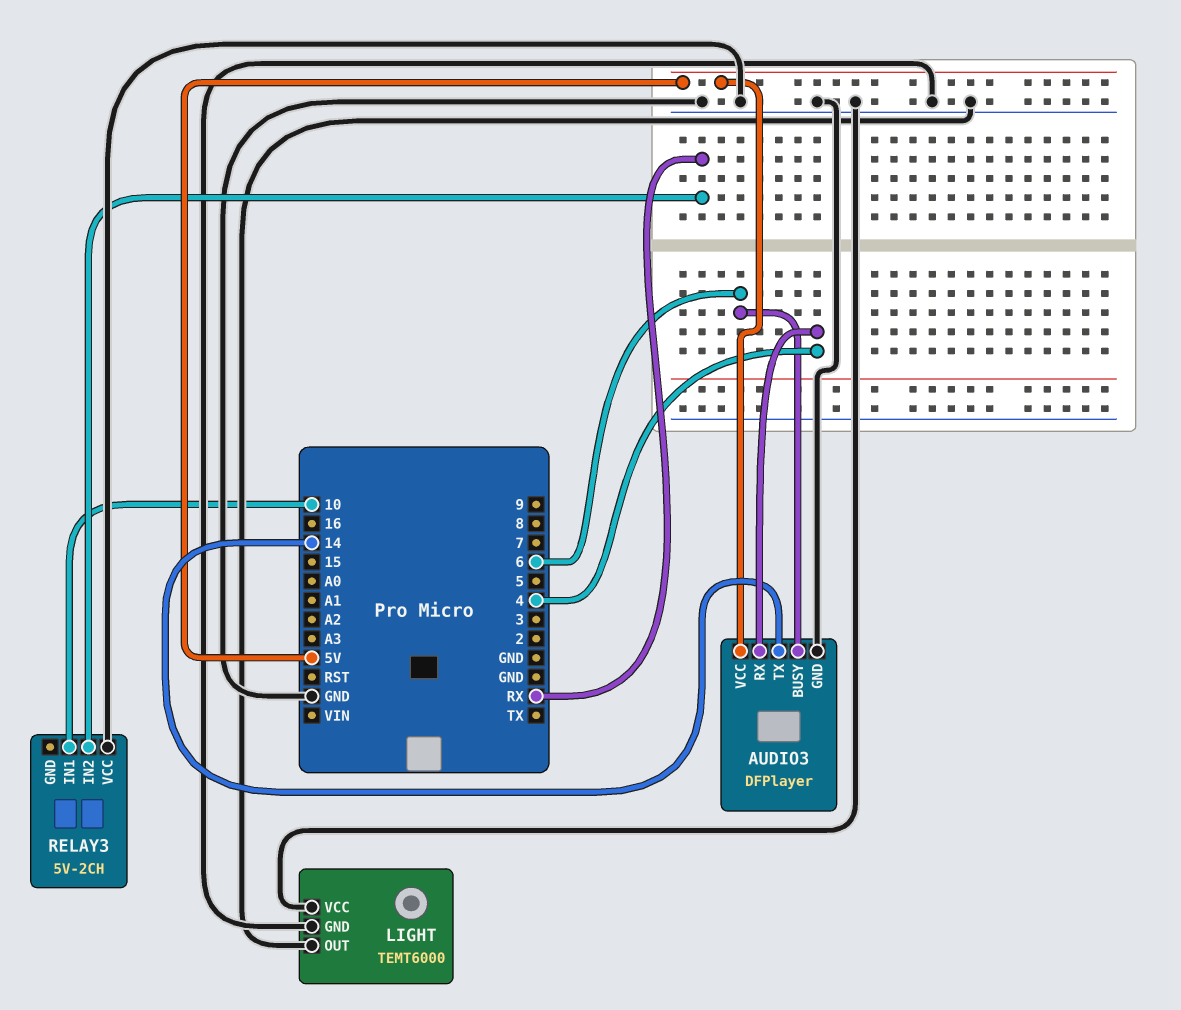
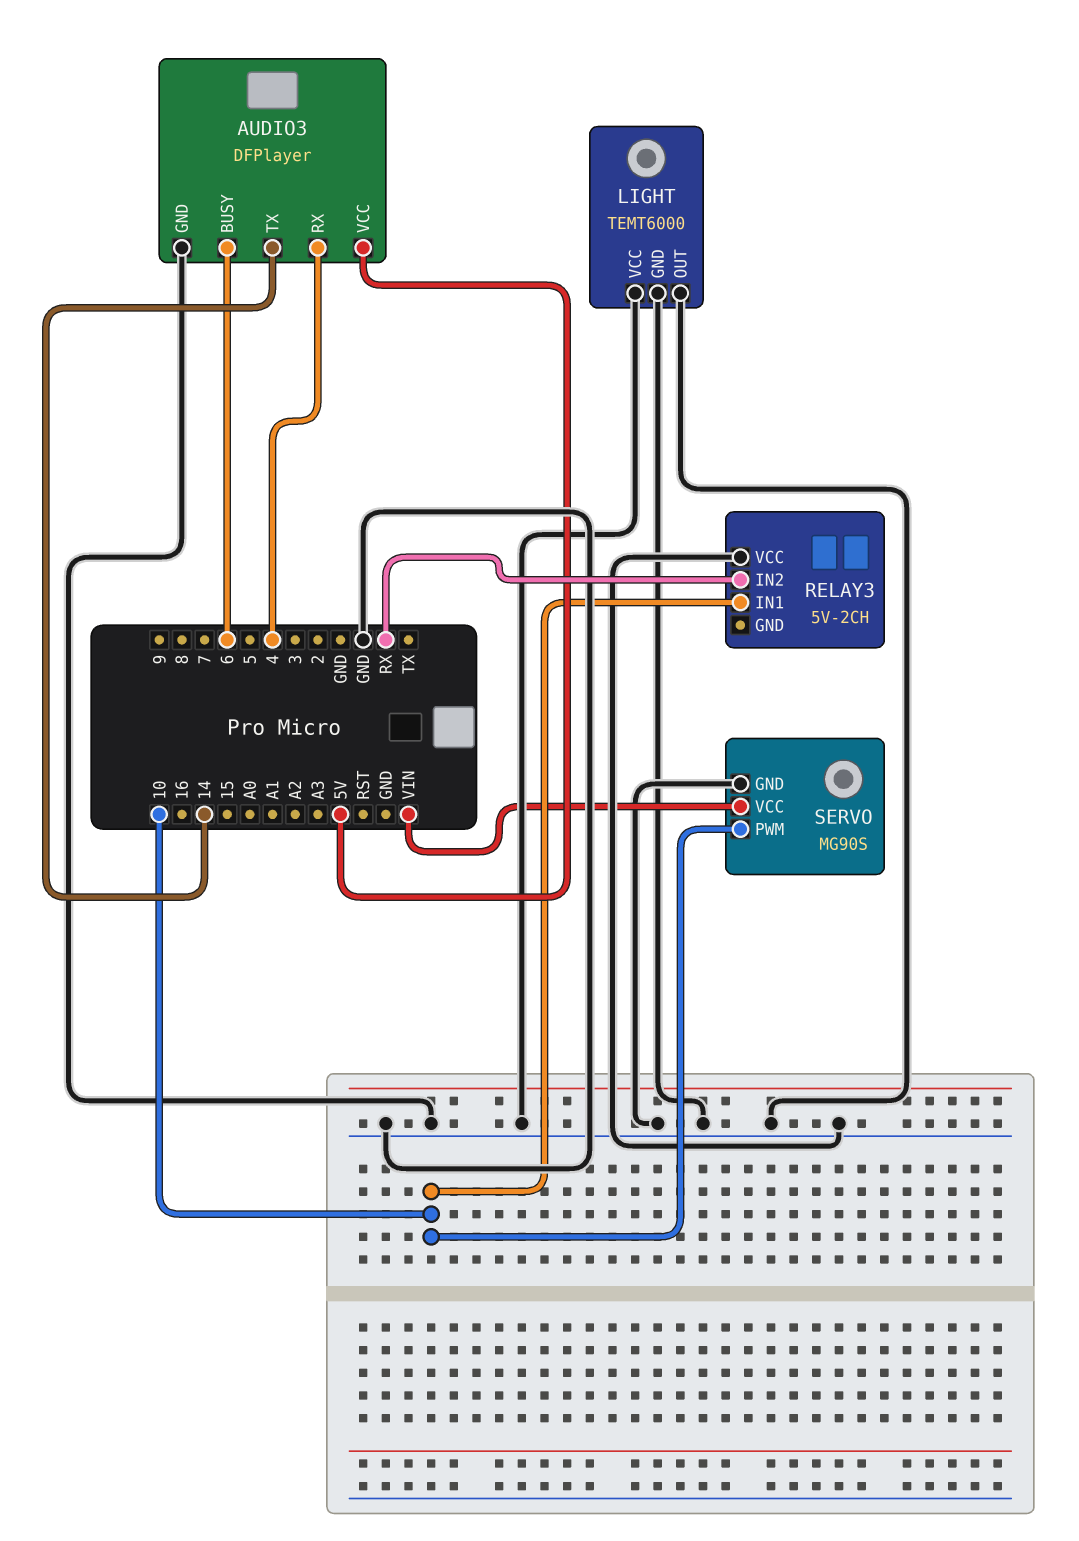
SERVO: none -> MG90S
SERVO pin GND: none -> GND
SERVO pin PWM: none -> 10
SERVO pin VCC: none -> VIN

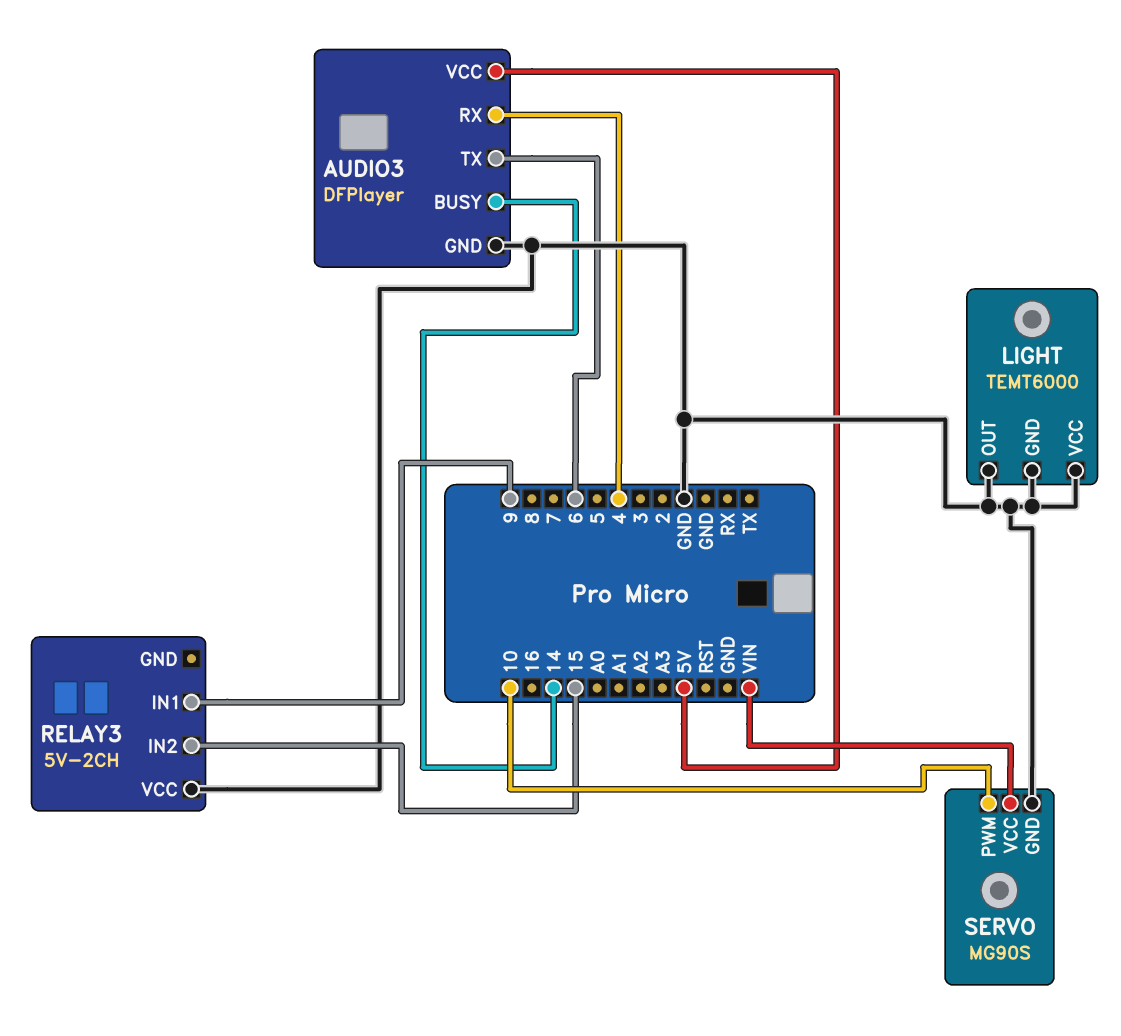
AUDIO3 pin BUSY: 6 -> 14
AUDIO3 pin TX: 14 -> 6
RELAY3 pin IN1: 10 -> 9
RELAY3 pin IN2: RX -> 15

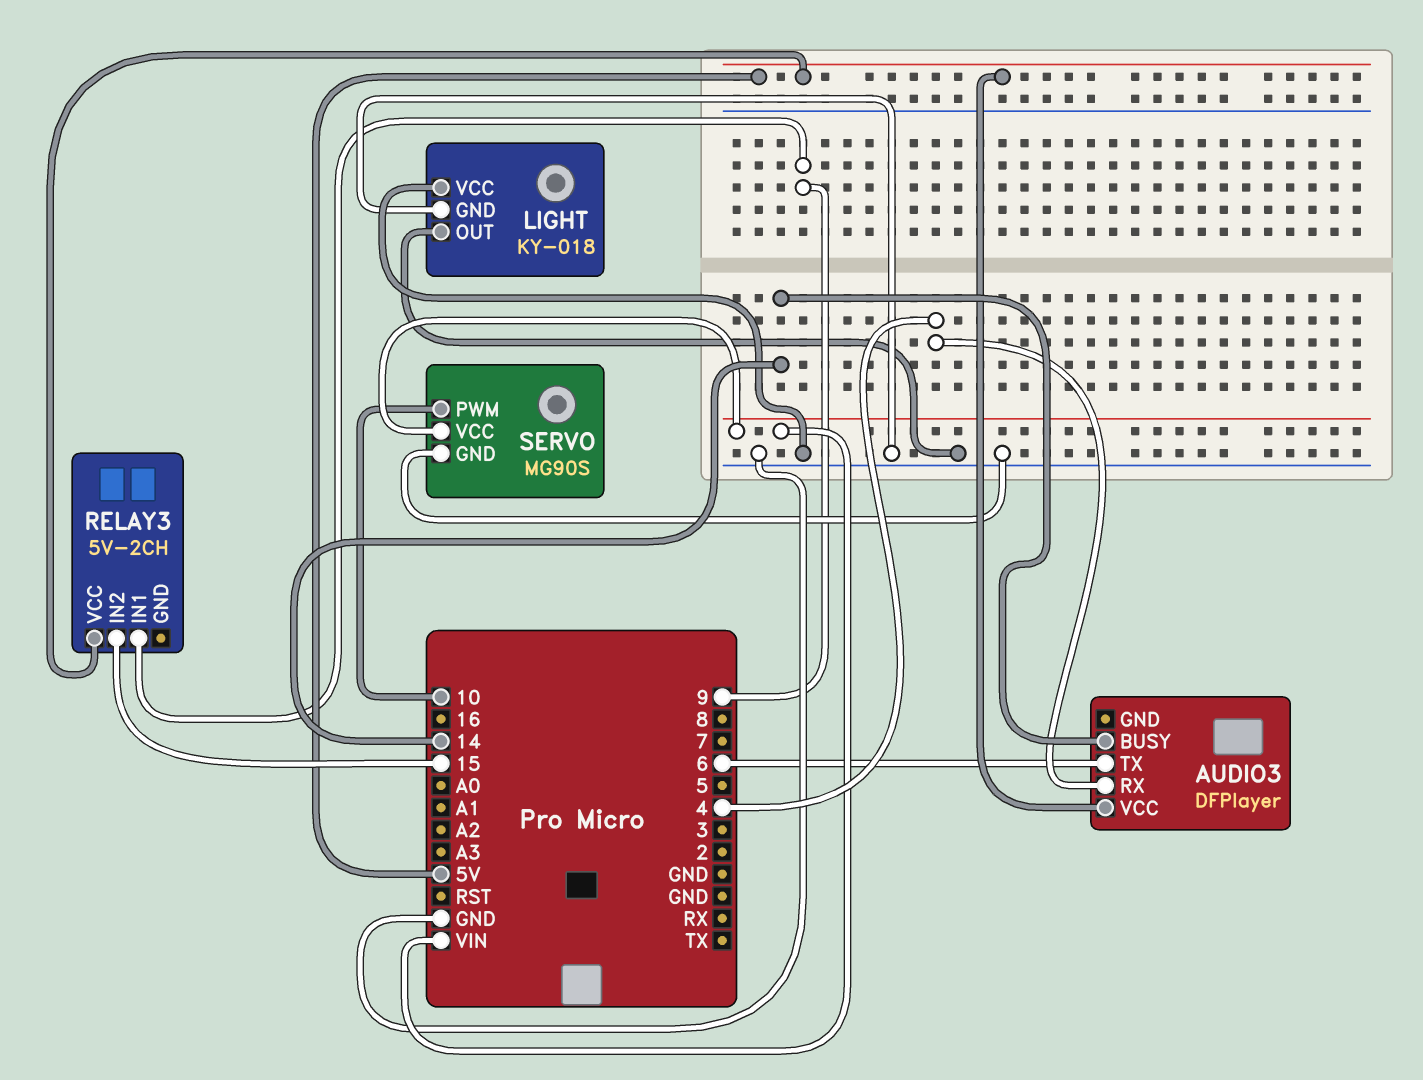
AUDIO3 pin GND: GND -> none
LIGHT: TEMT6000 -> KY-018
RELAY3 pin VCC: GND -> 5V

